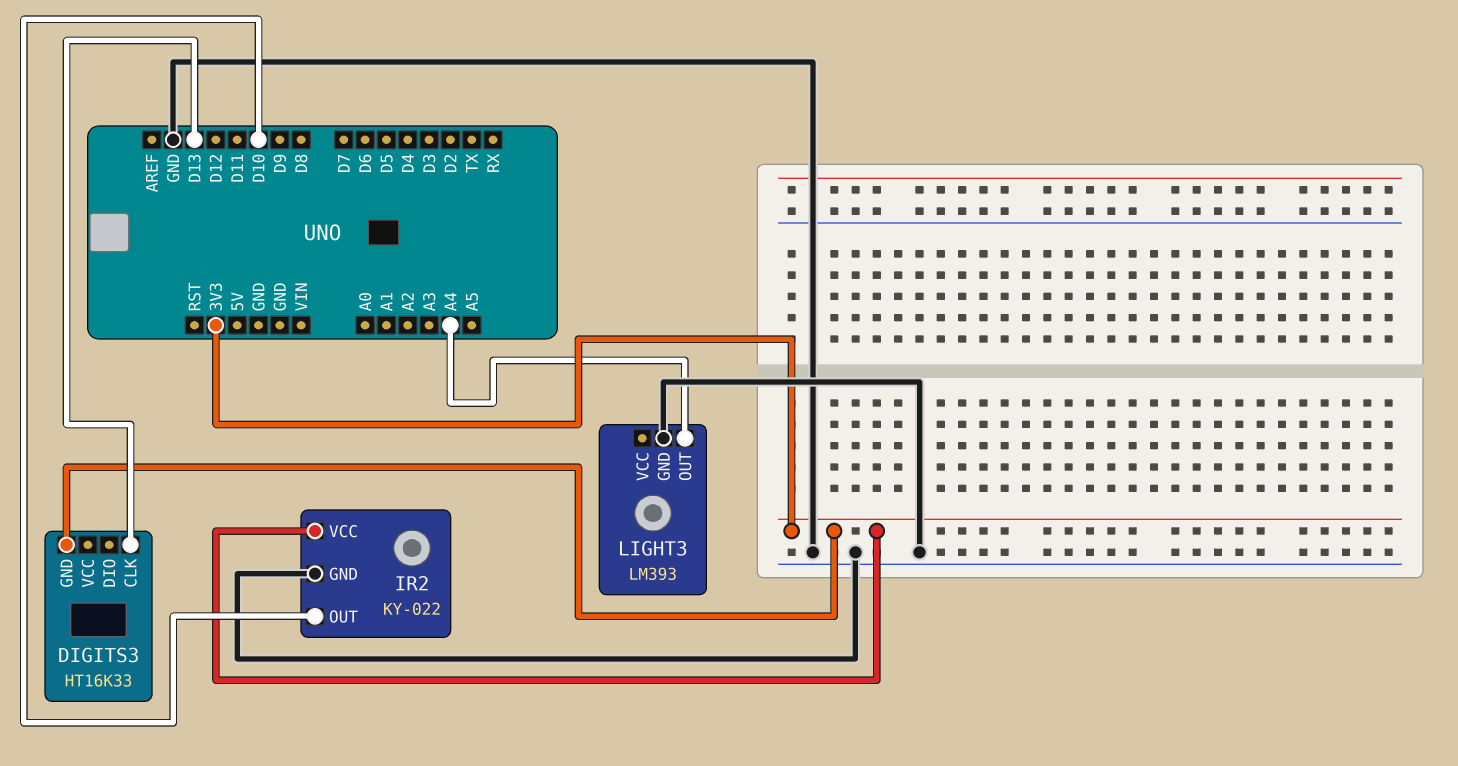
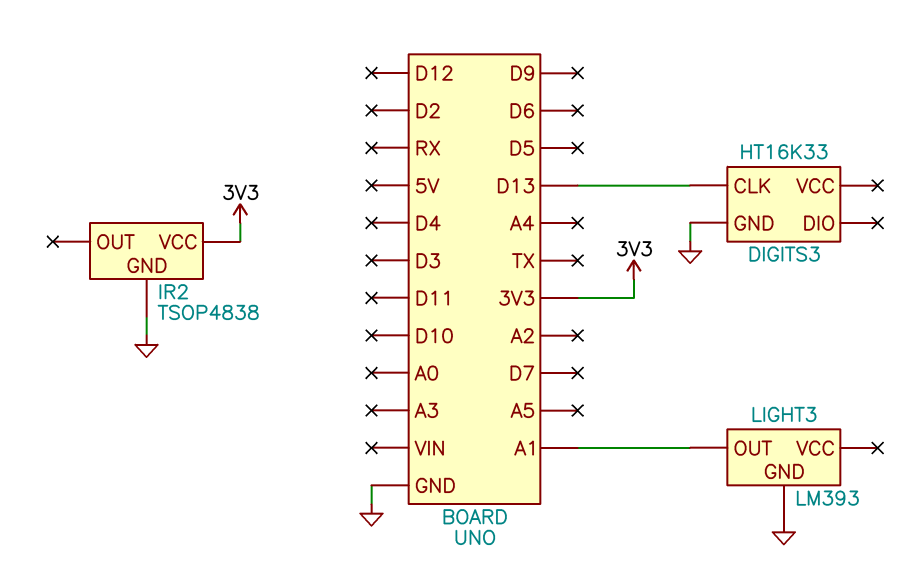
DIGITS3 pin GND: 3V3 -> GND
IR2: KY-022 -> TSOP4838
IR2 pin OUT: D10 -> none
LIGHT3 pin OUT: A4 -> A1

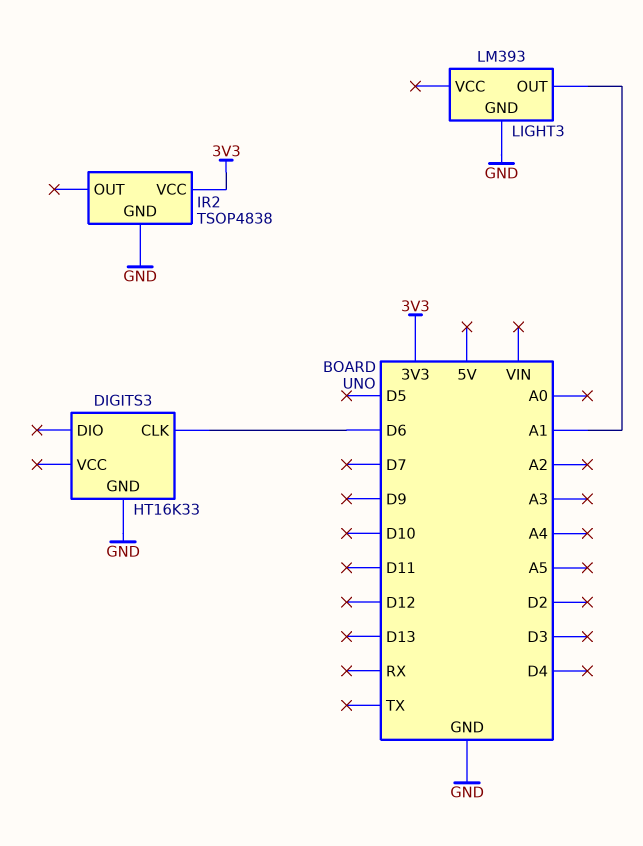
DIGITS3 pin CLK: D13 -> D6

